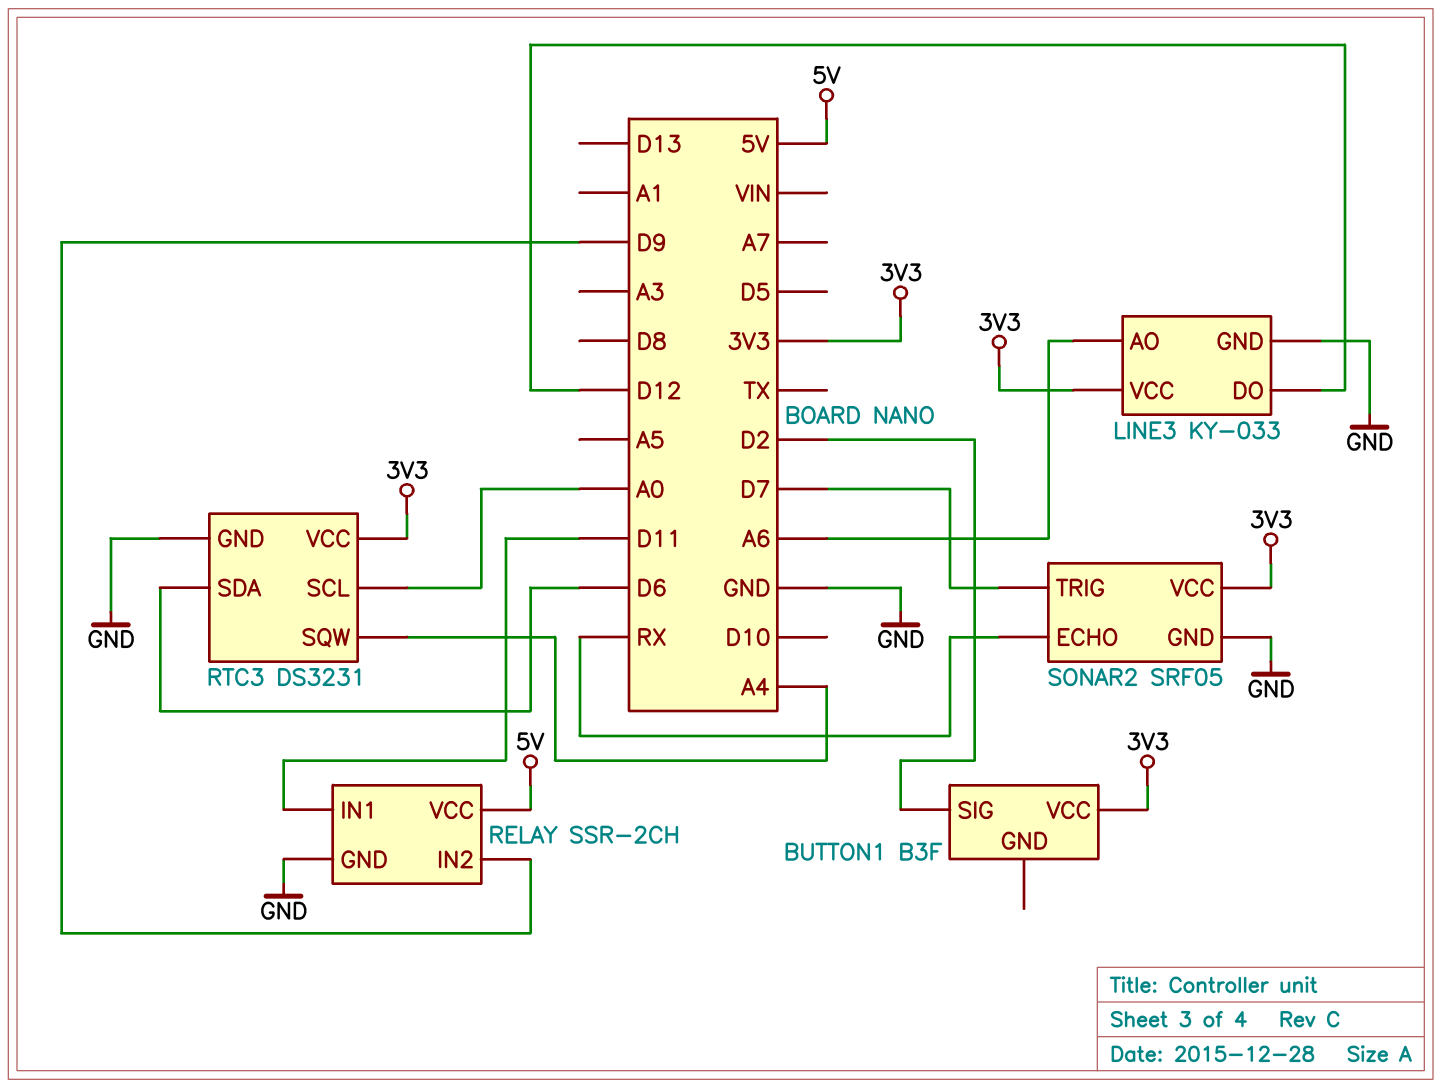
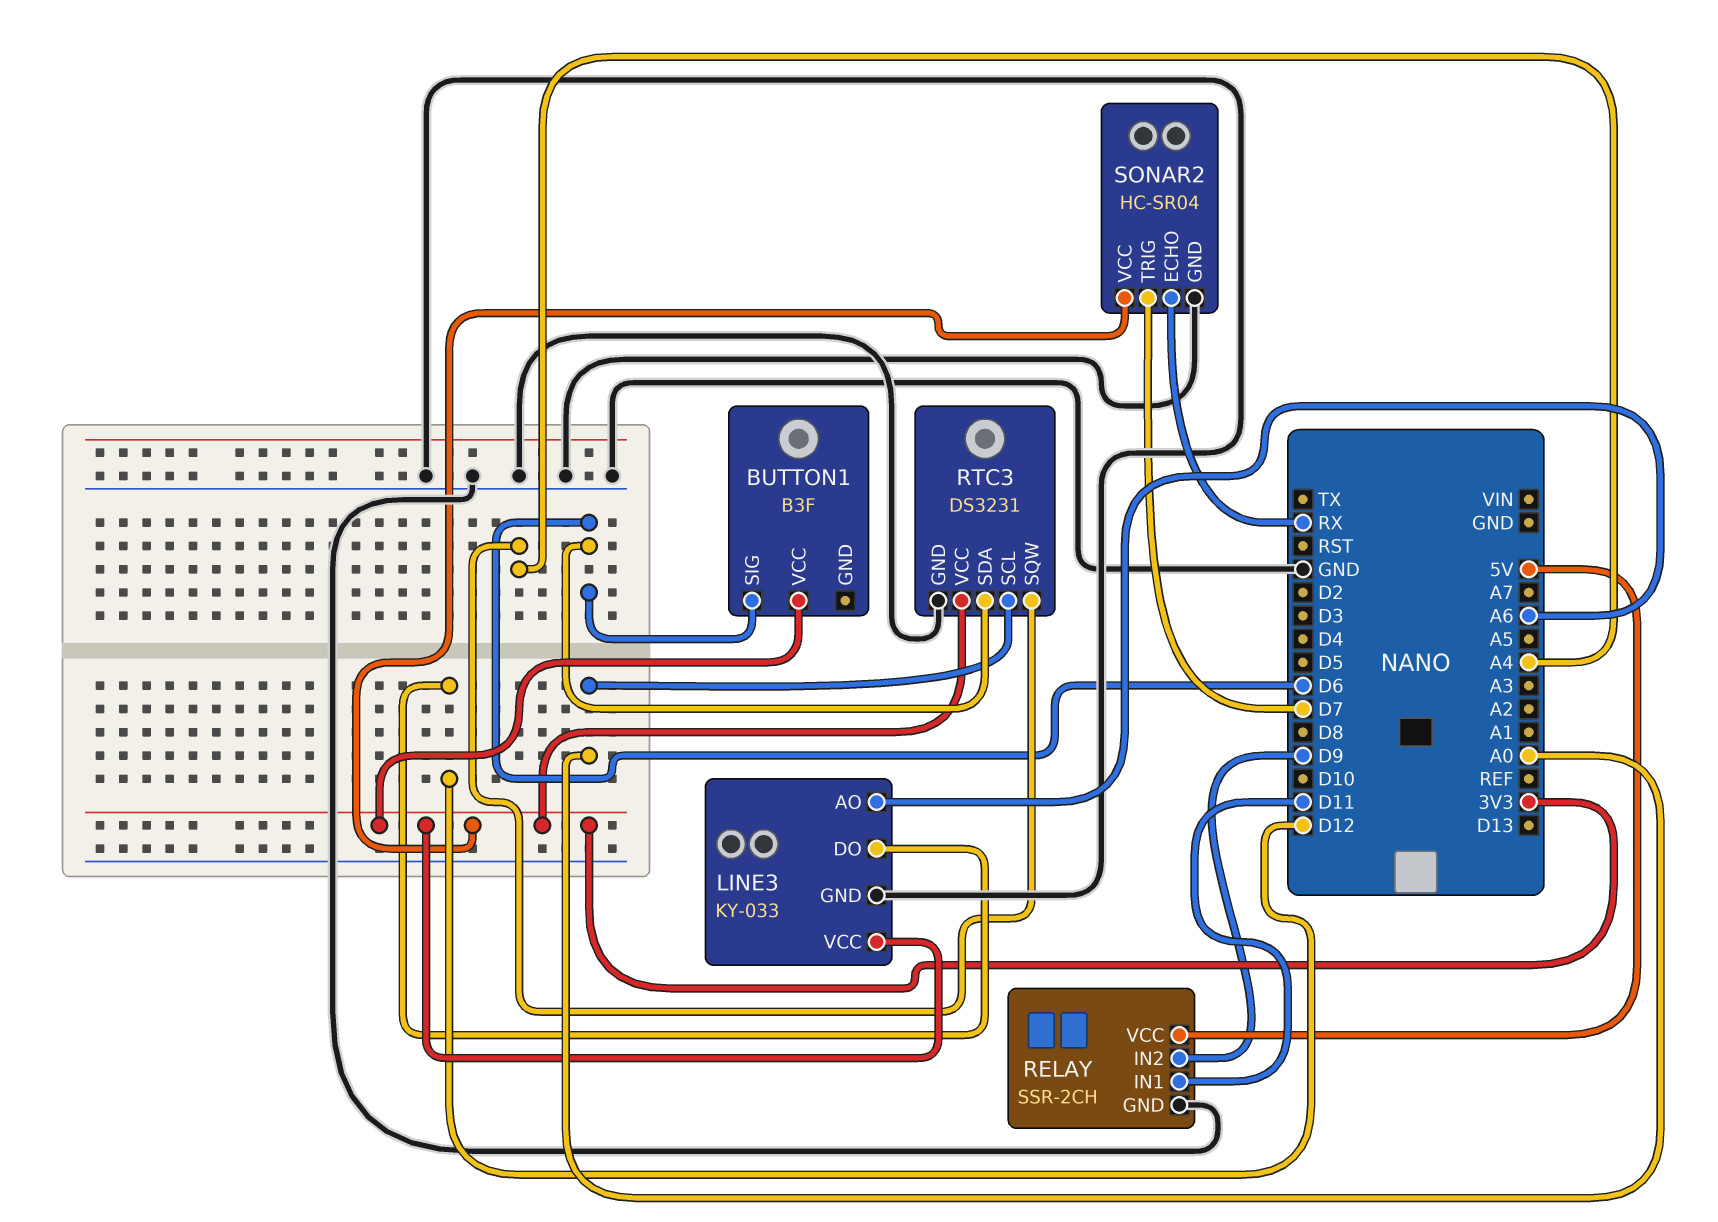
BUTTON1 pin SIG: D2 -> D6
SONAR2: SRF05 -> HC-SR04

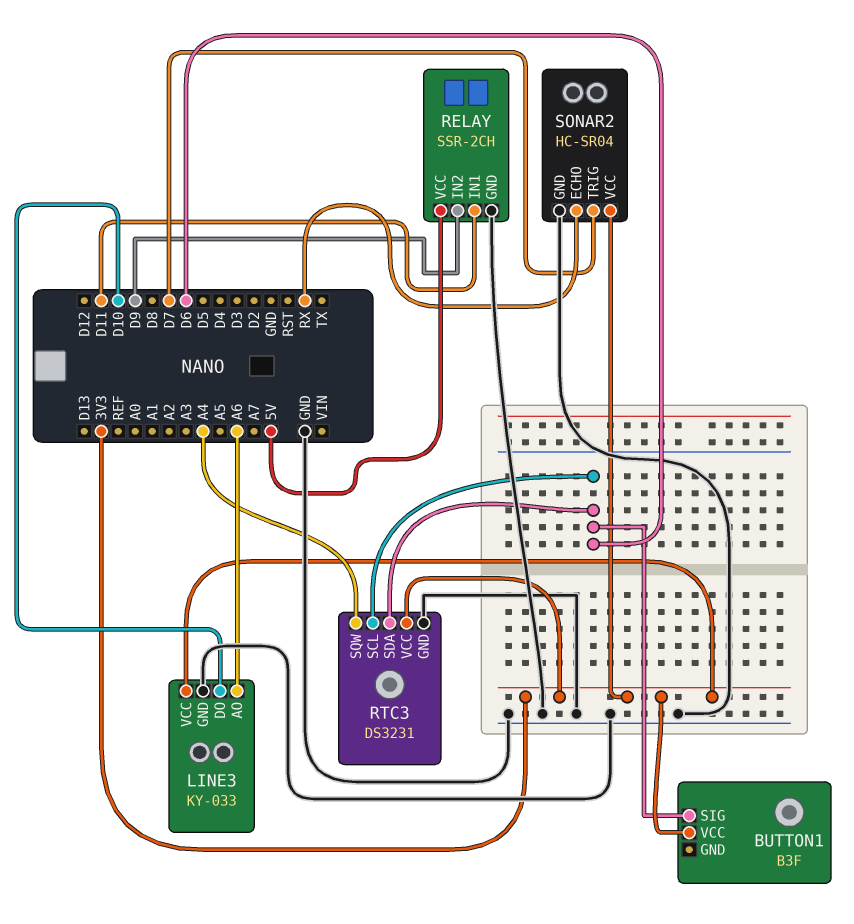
LINE3 pin DO: D12 -> D10
RTC3 pin SCL: A0 -> D6

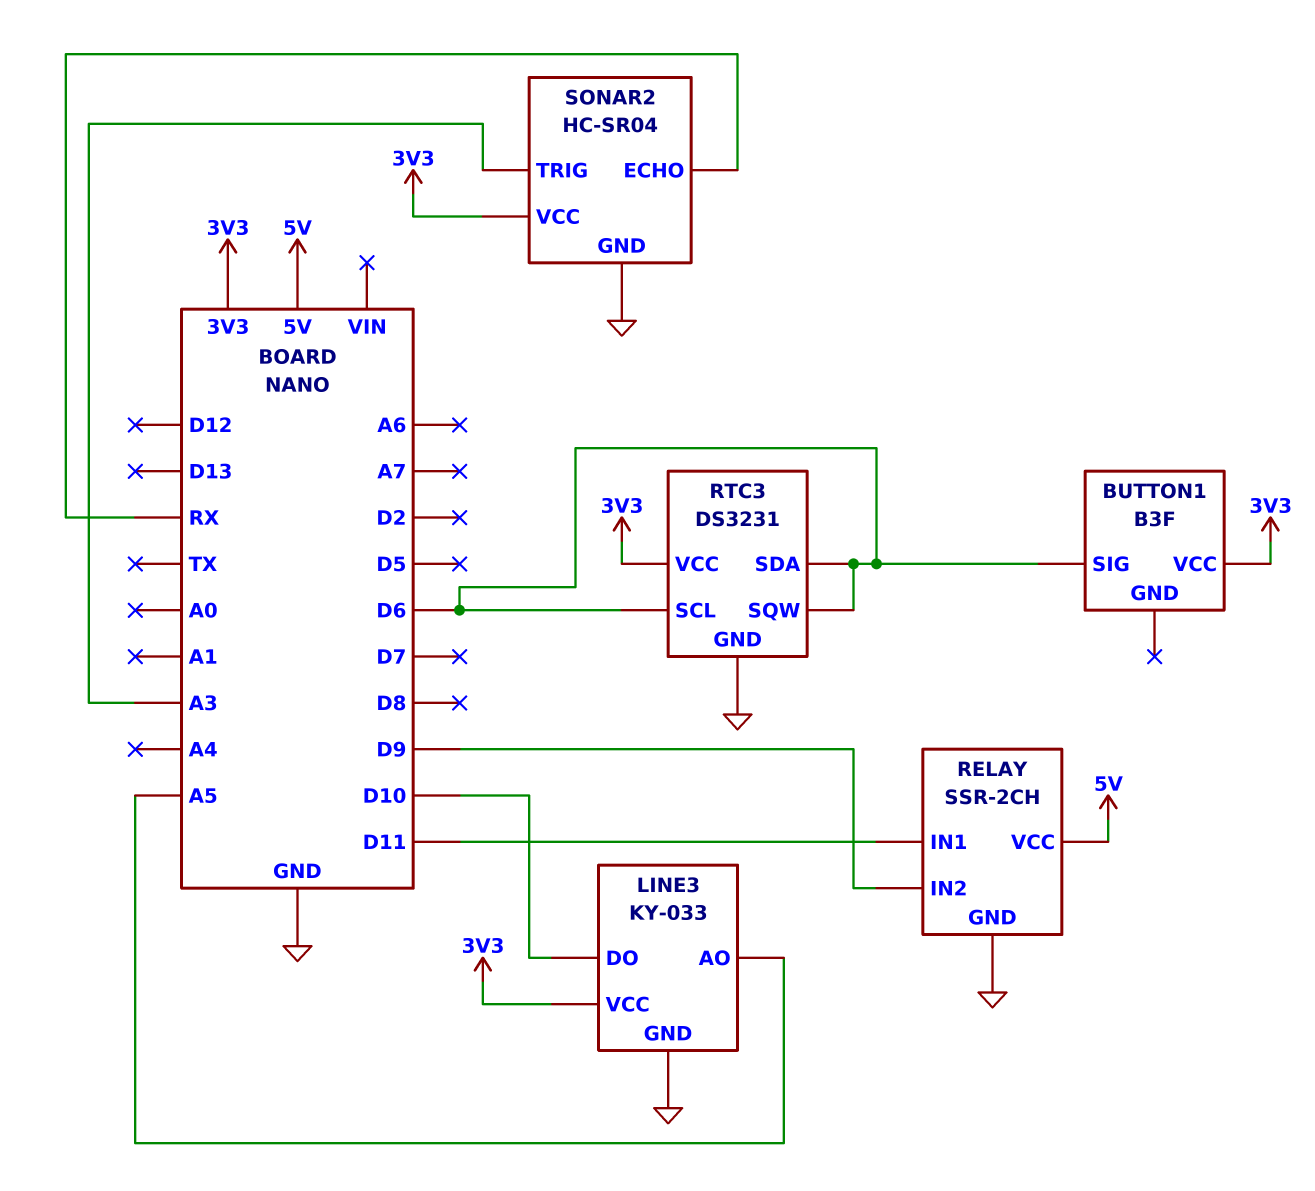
LINE3 pin AO: A6 -> A5
RTC3 pin SQW: A4 -> D6
SONAR2 pin TRIG: D7 -> A3

